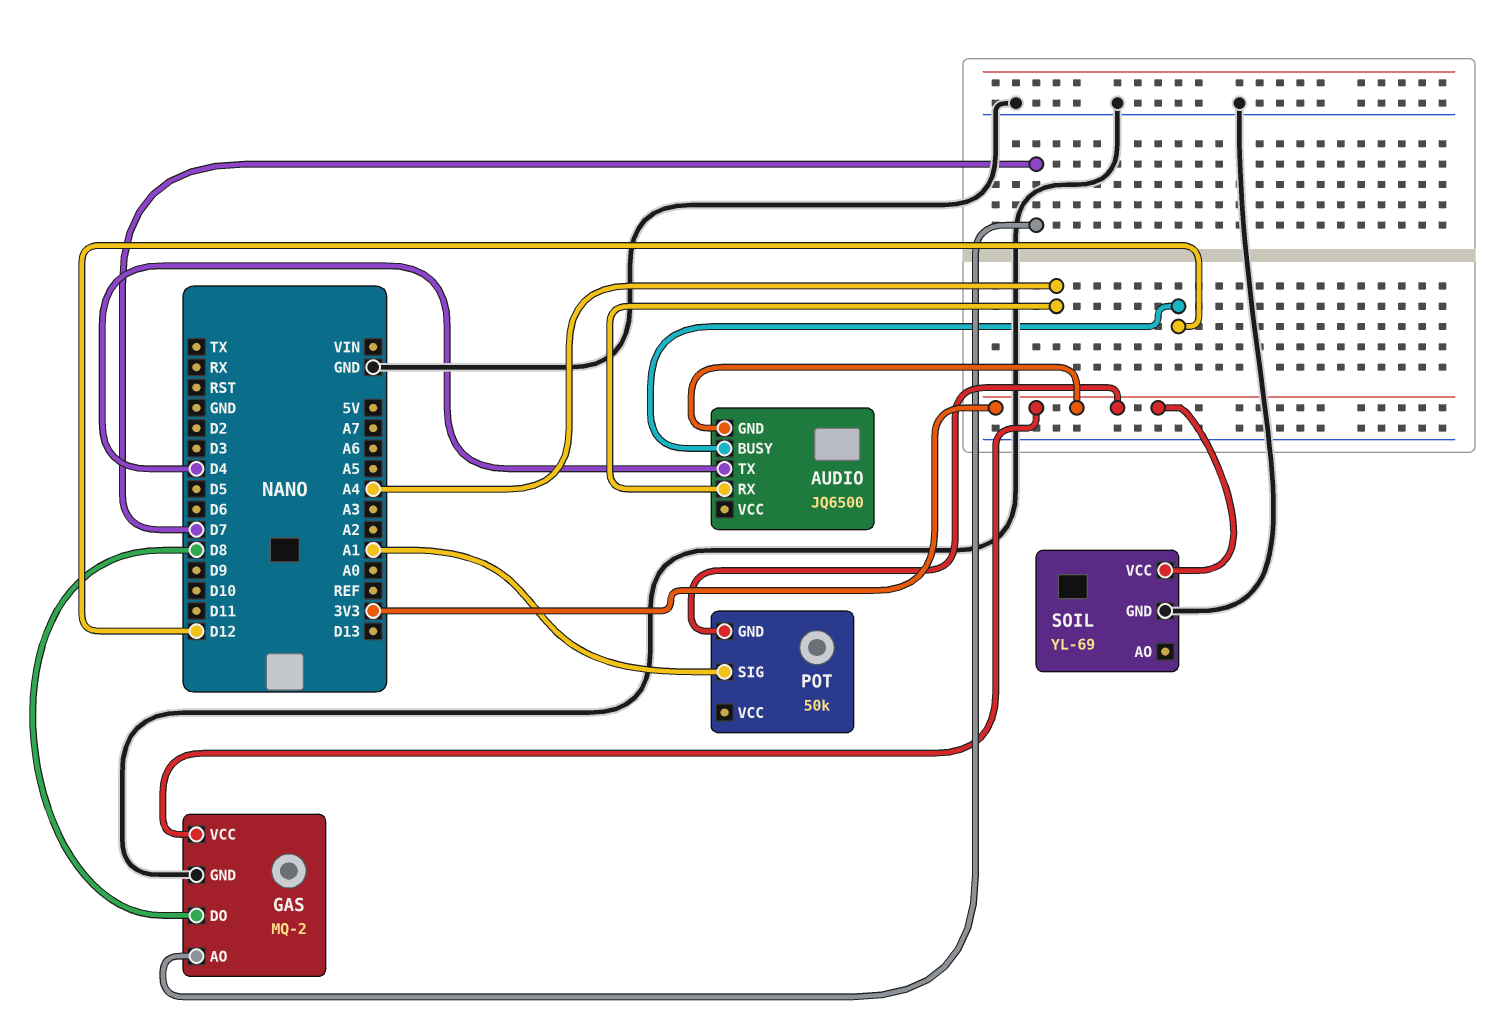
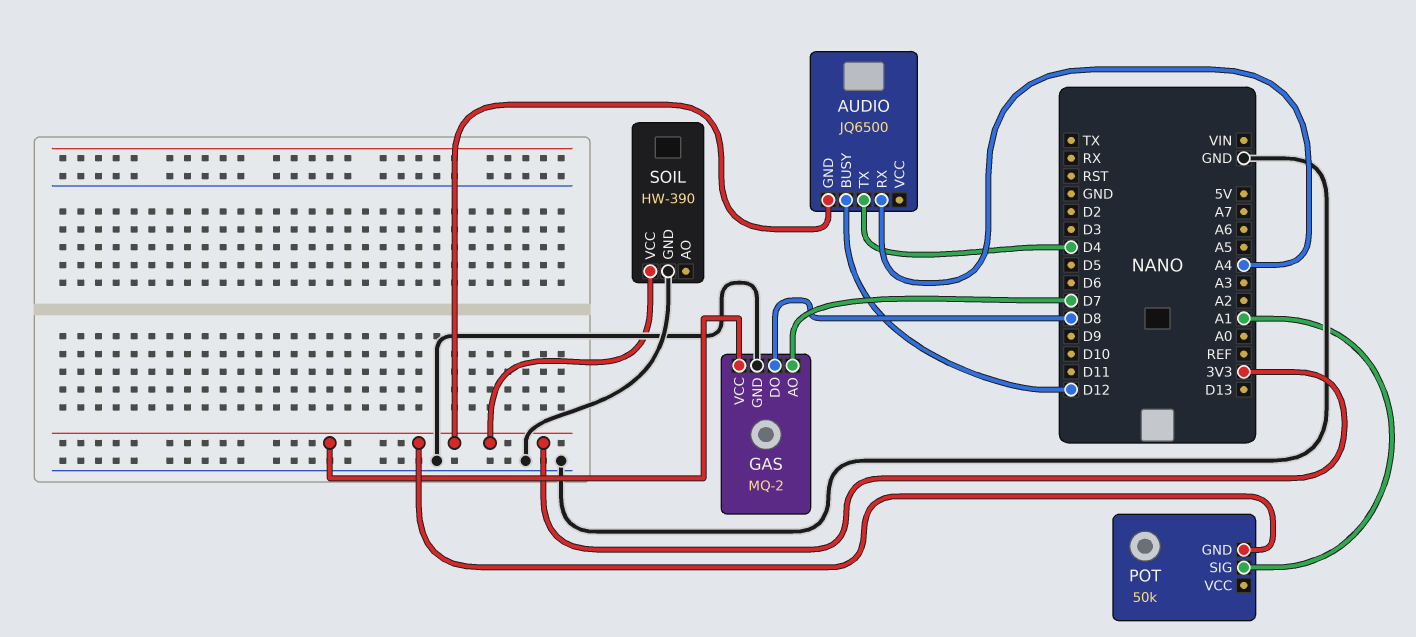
SOIL: YL-69 -> HW-390

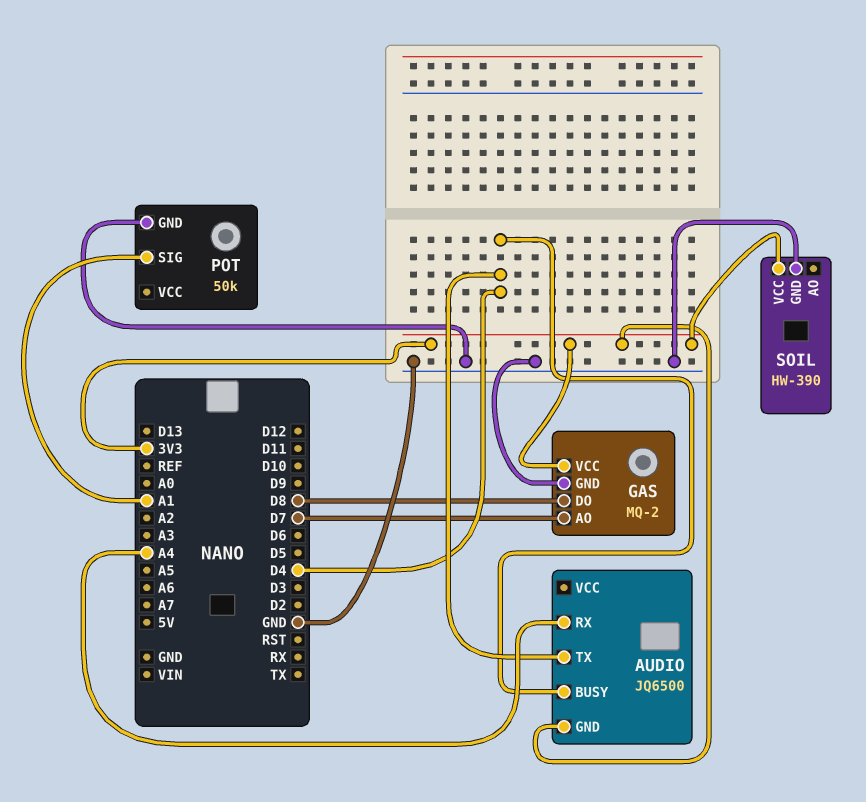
AUDIO pin BUSY: D12 -> D4
POT pin GND: 3V3 -> GND

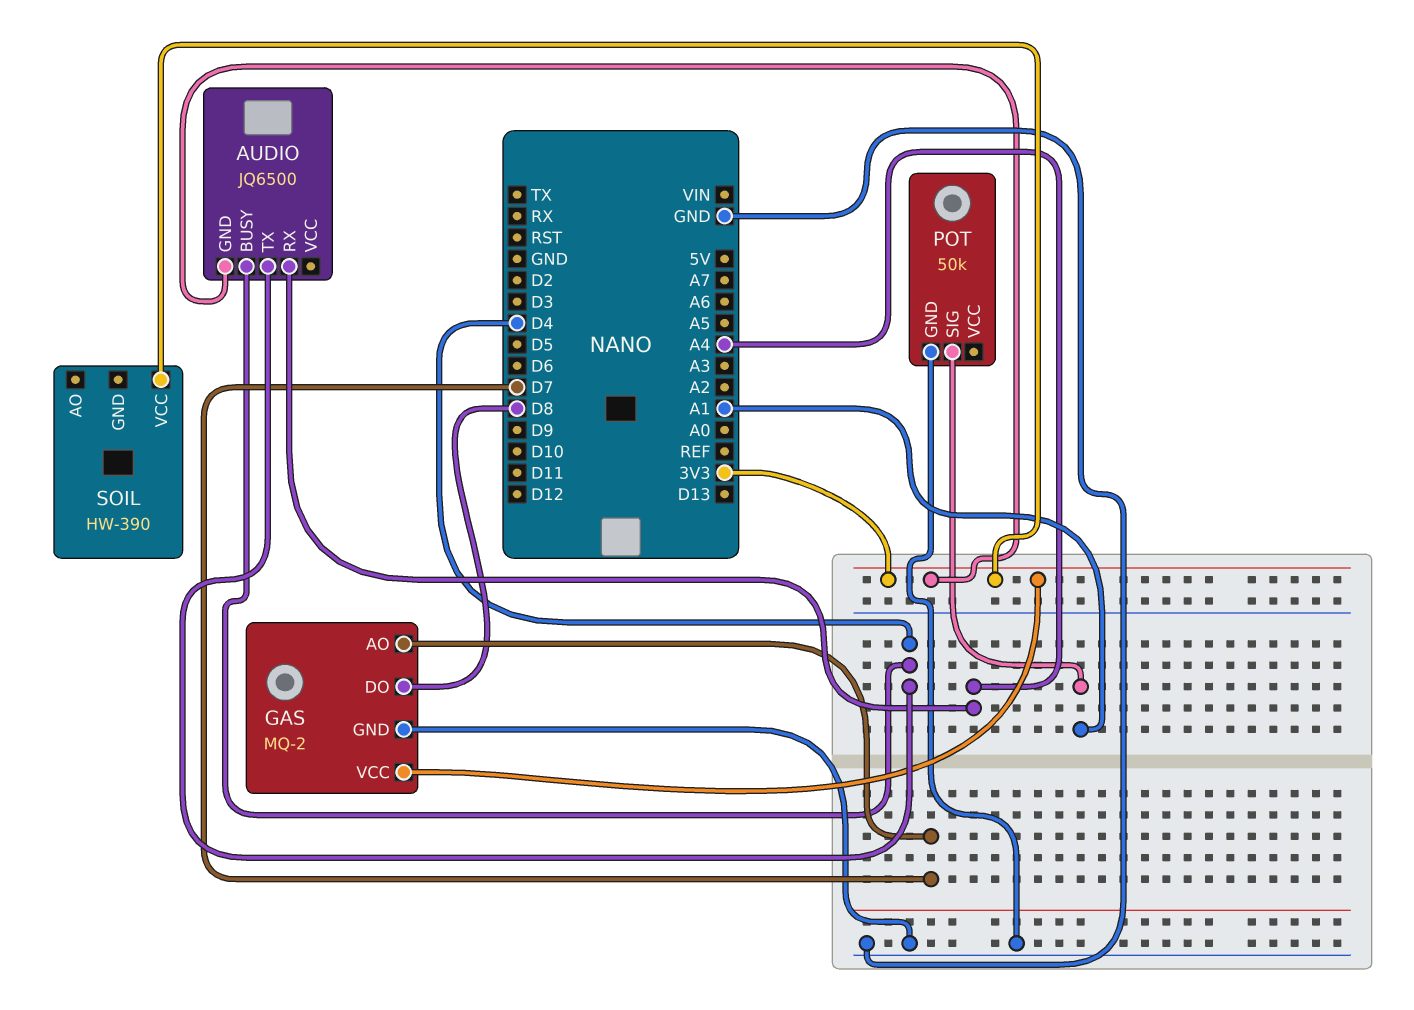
SOIL pin GND: GND -> none

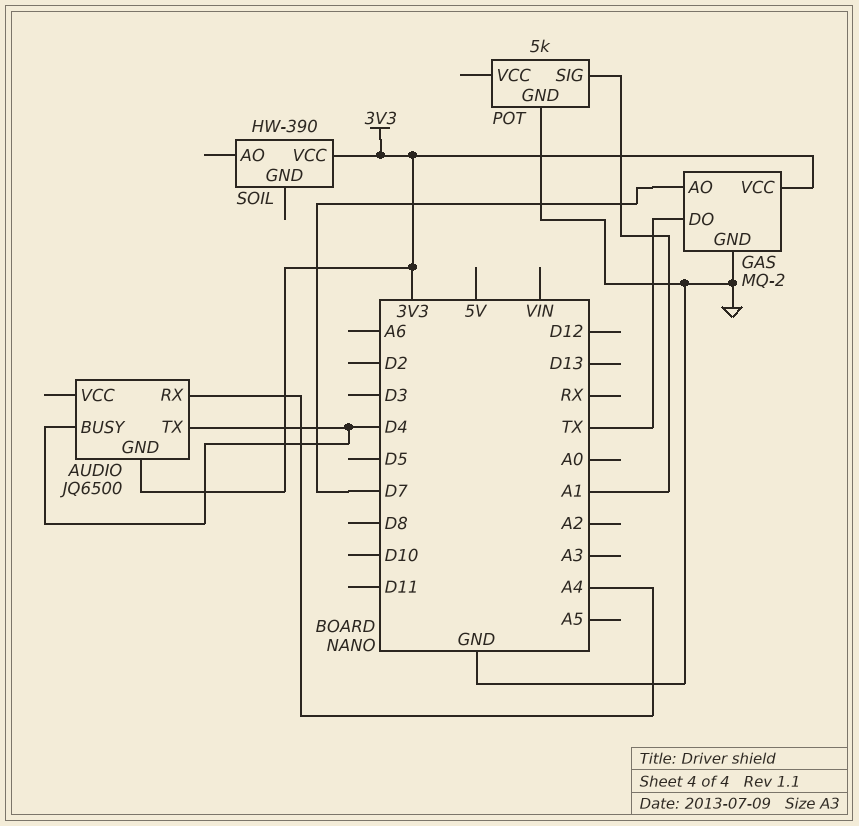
GAS pin DO: D8 -> TX
POT: 50k -> 5k

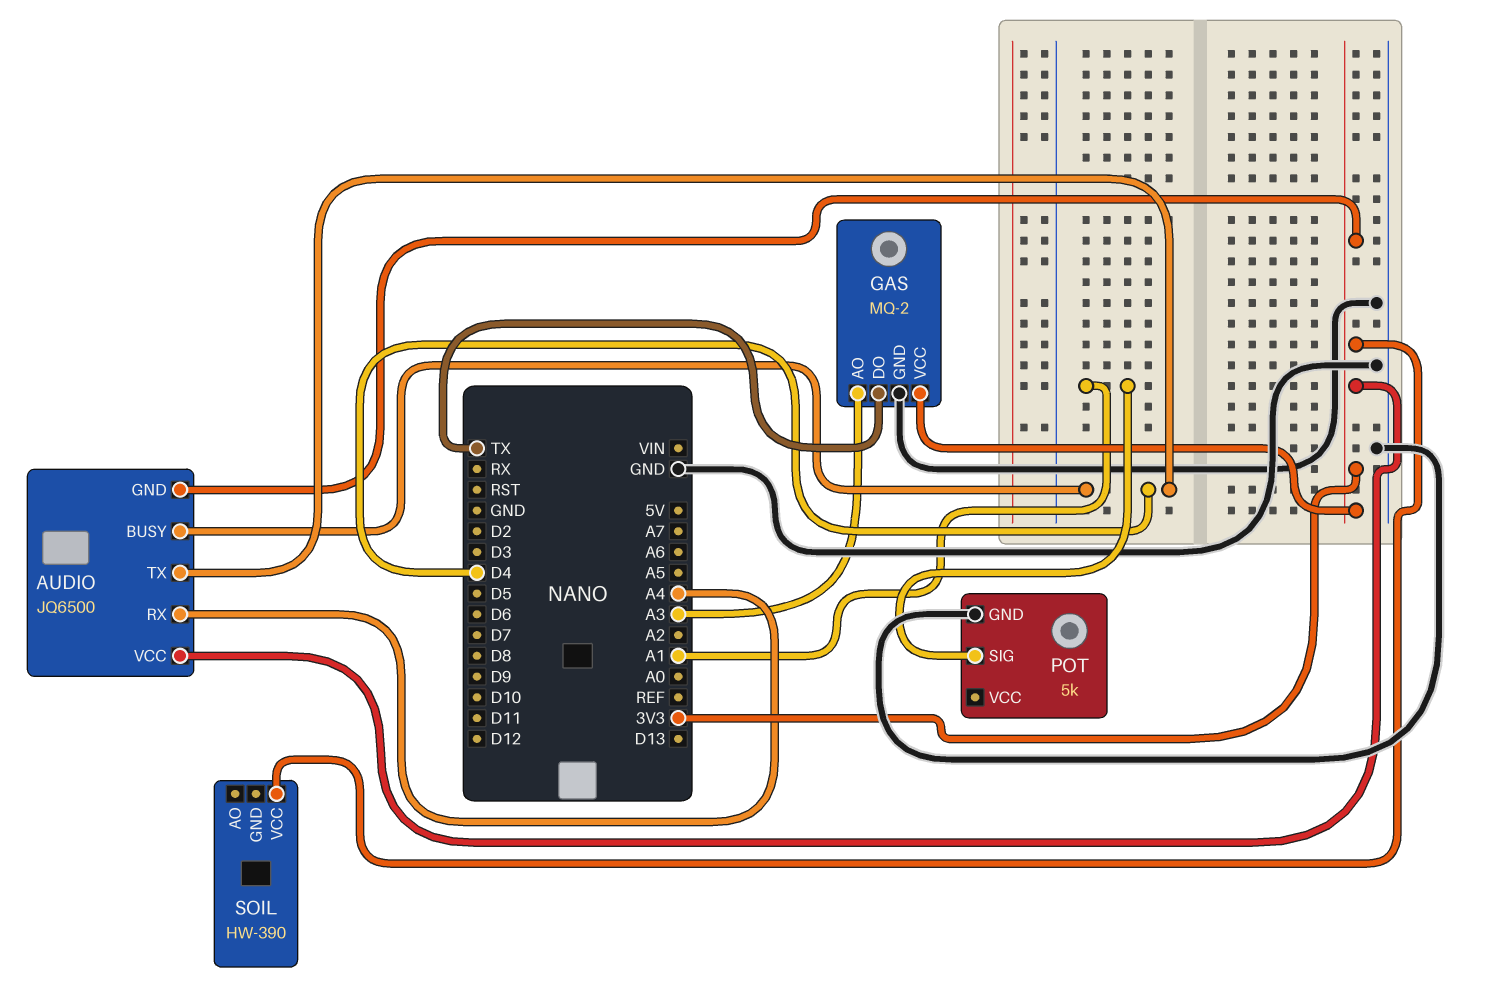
AUDIO pin VCC: none -> 3V3
GAS pin AO: D7 -> A3

